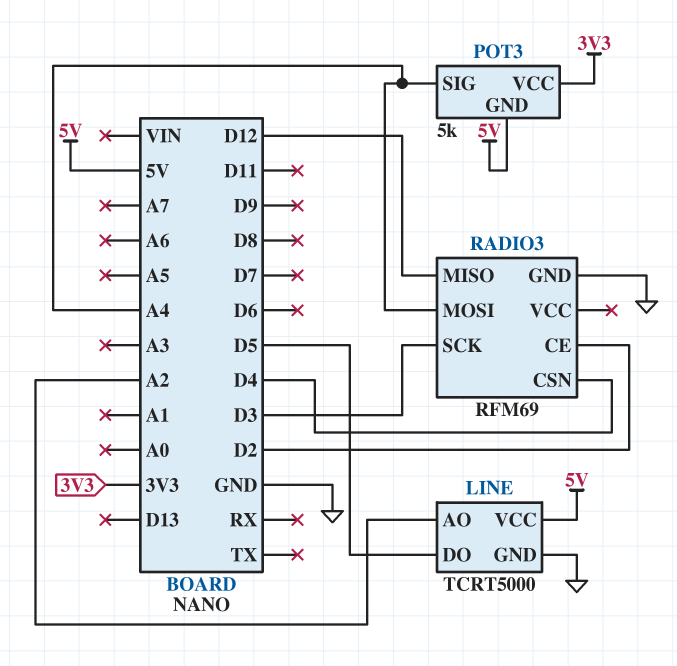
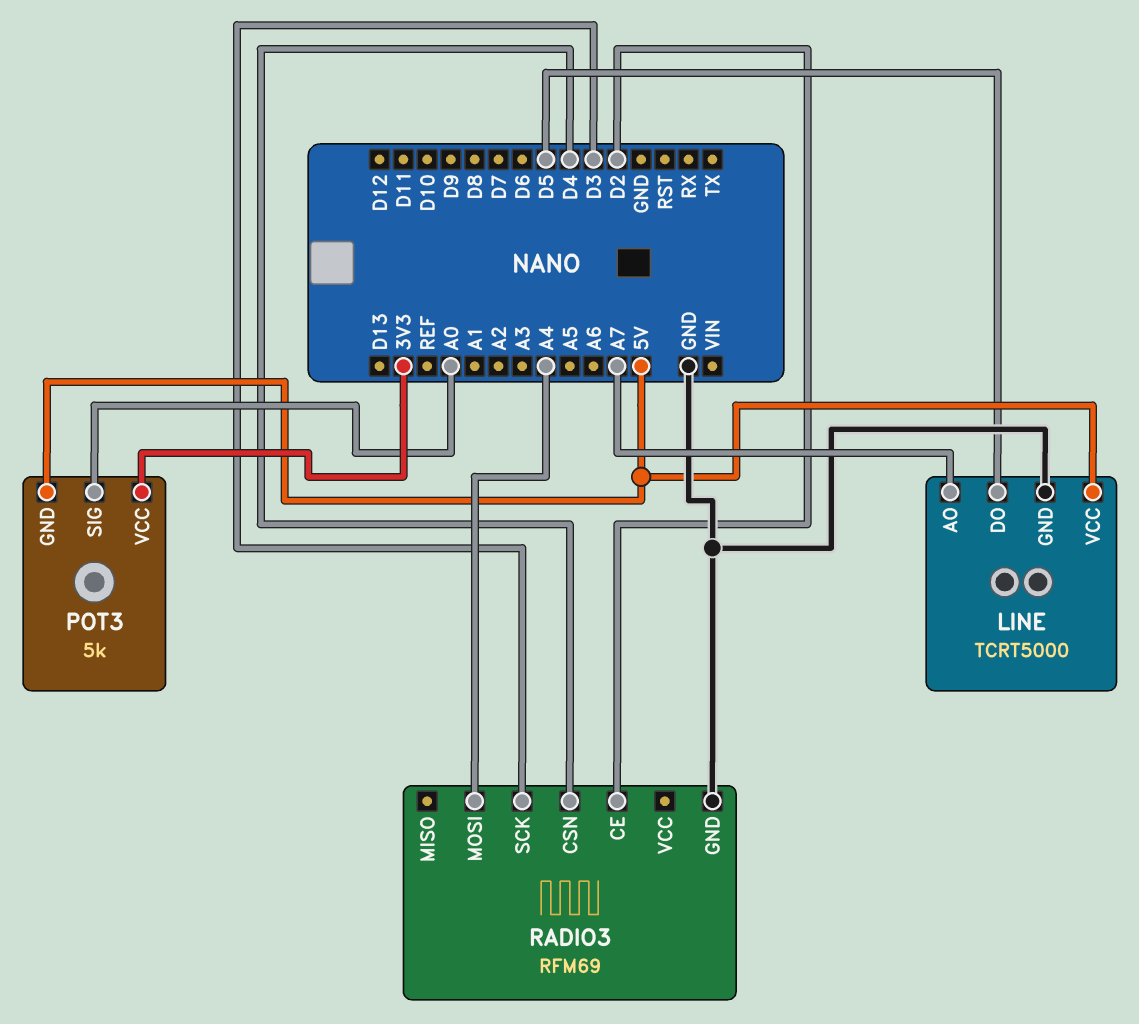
LINE pin AO: A2 -> A7
POT3 pin SIG: A4 -> A0
RADIO3 pin MISO: D12 -> none

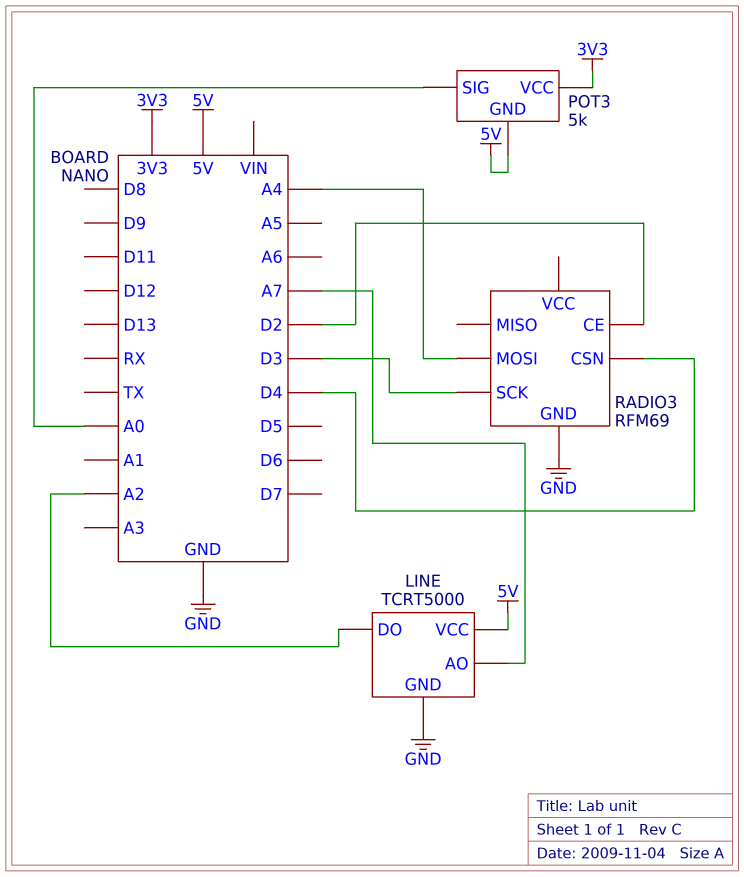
LINE pin DO: D5 -> A2

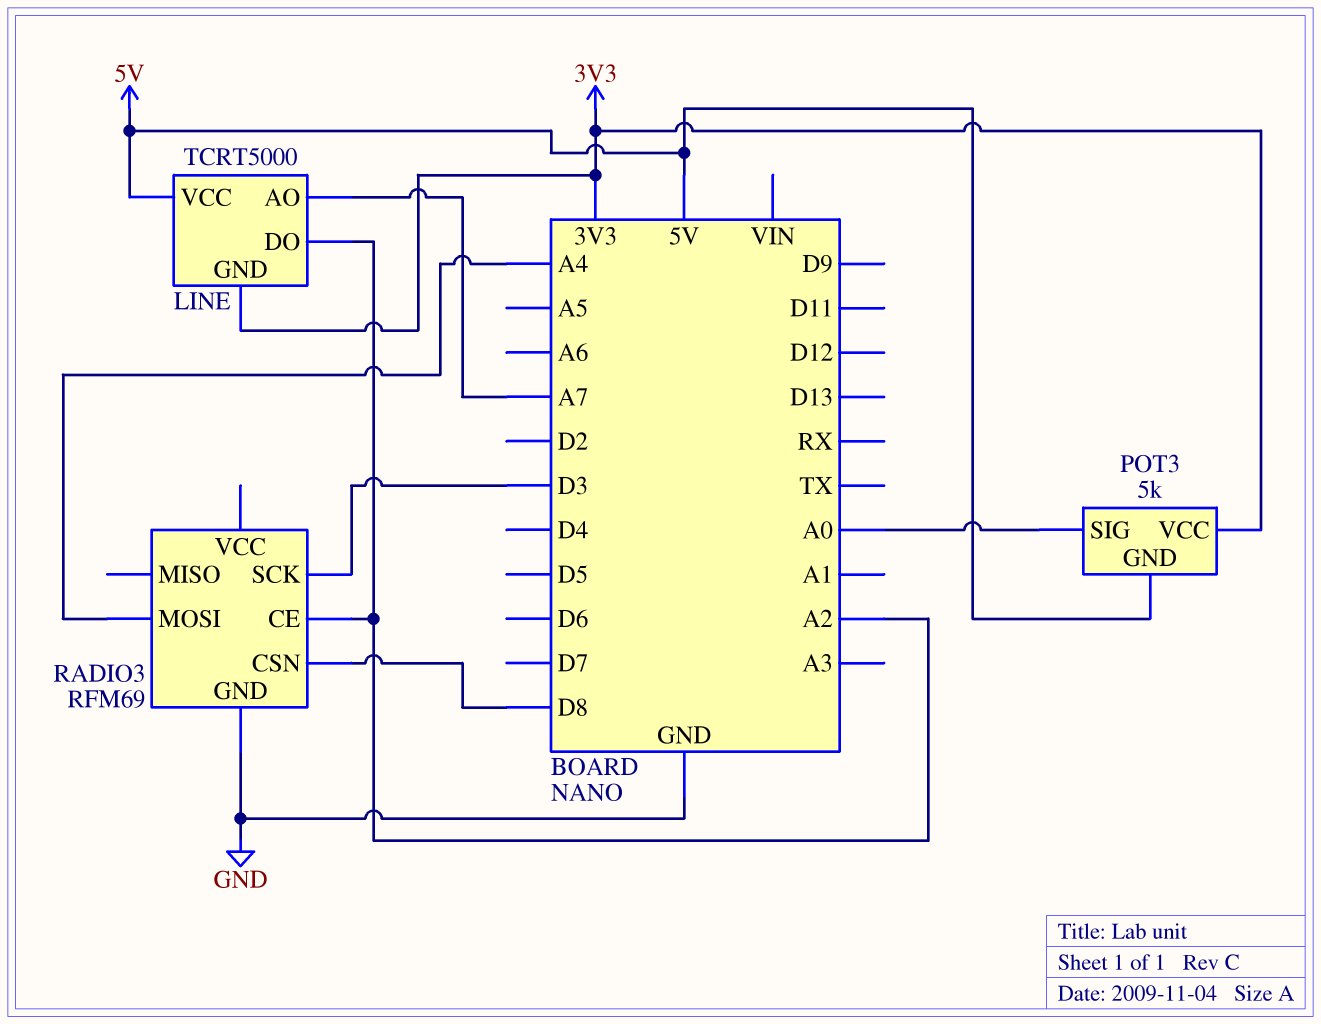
LINE pin GND: GND -> 3V3
RADIO3 pin CE: D2 -> A2
RADIO3 pin CSN: D4 -> D8

